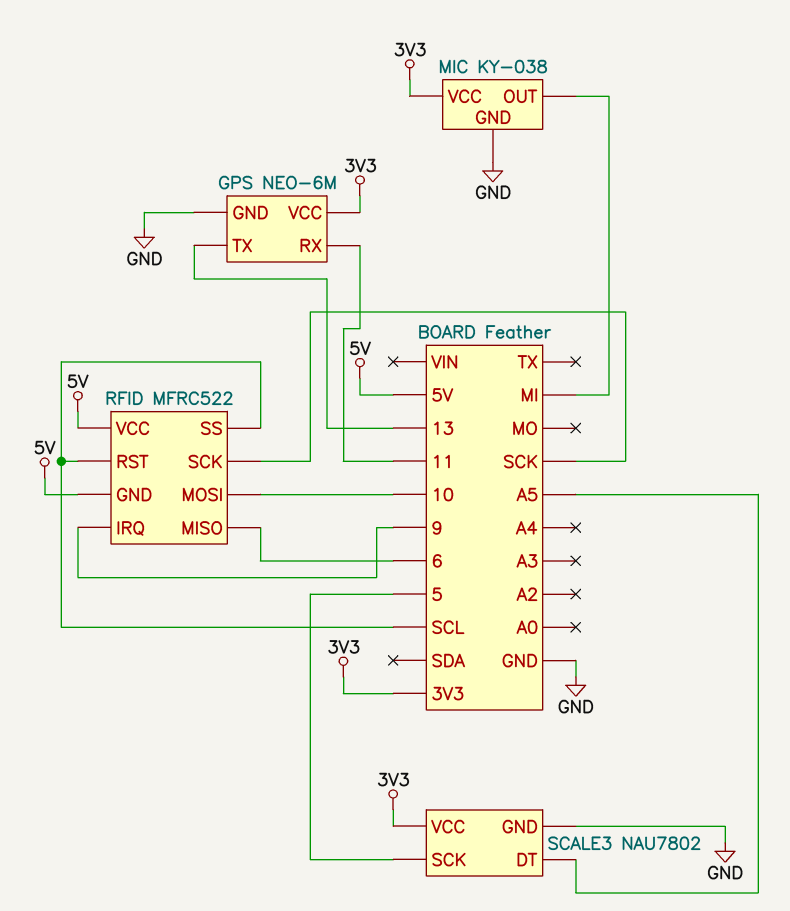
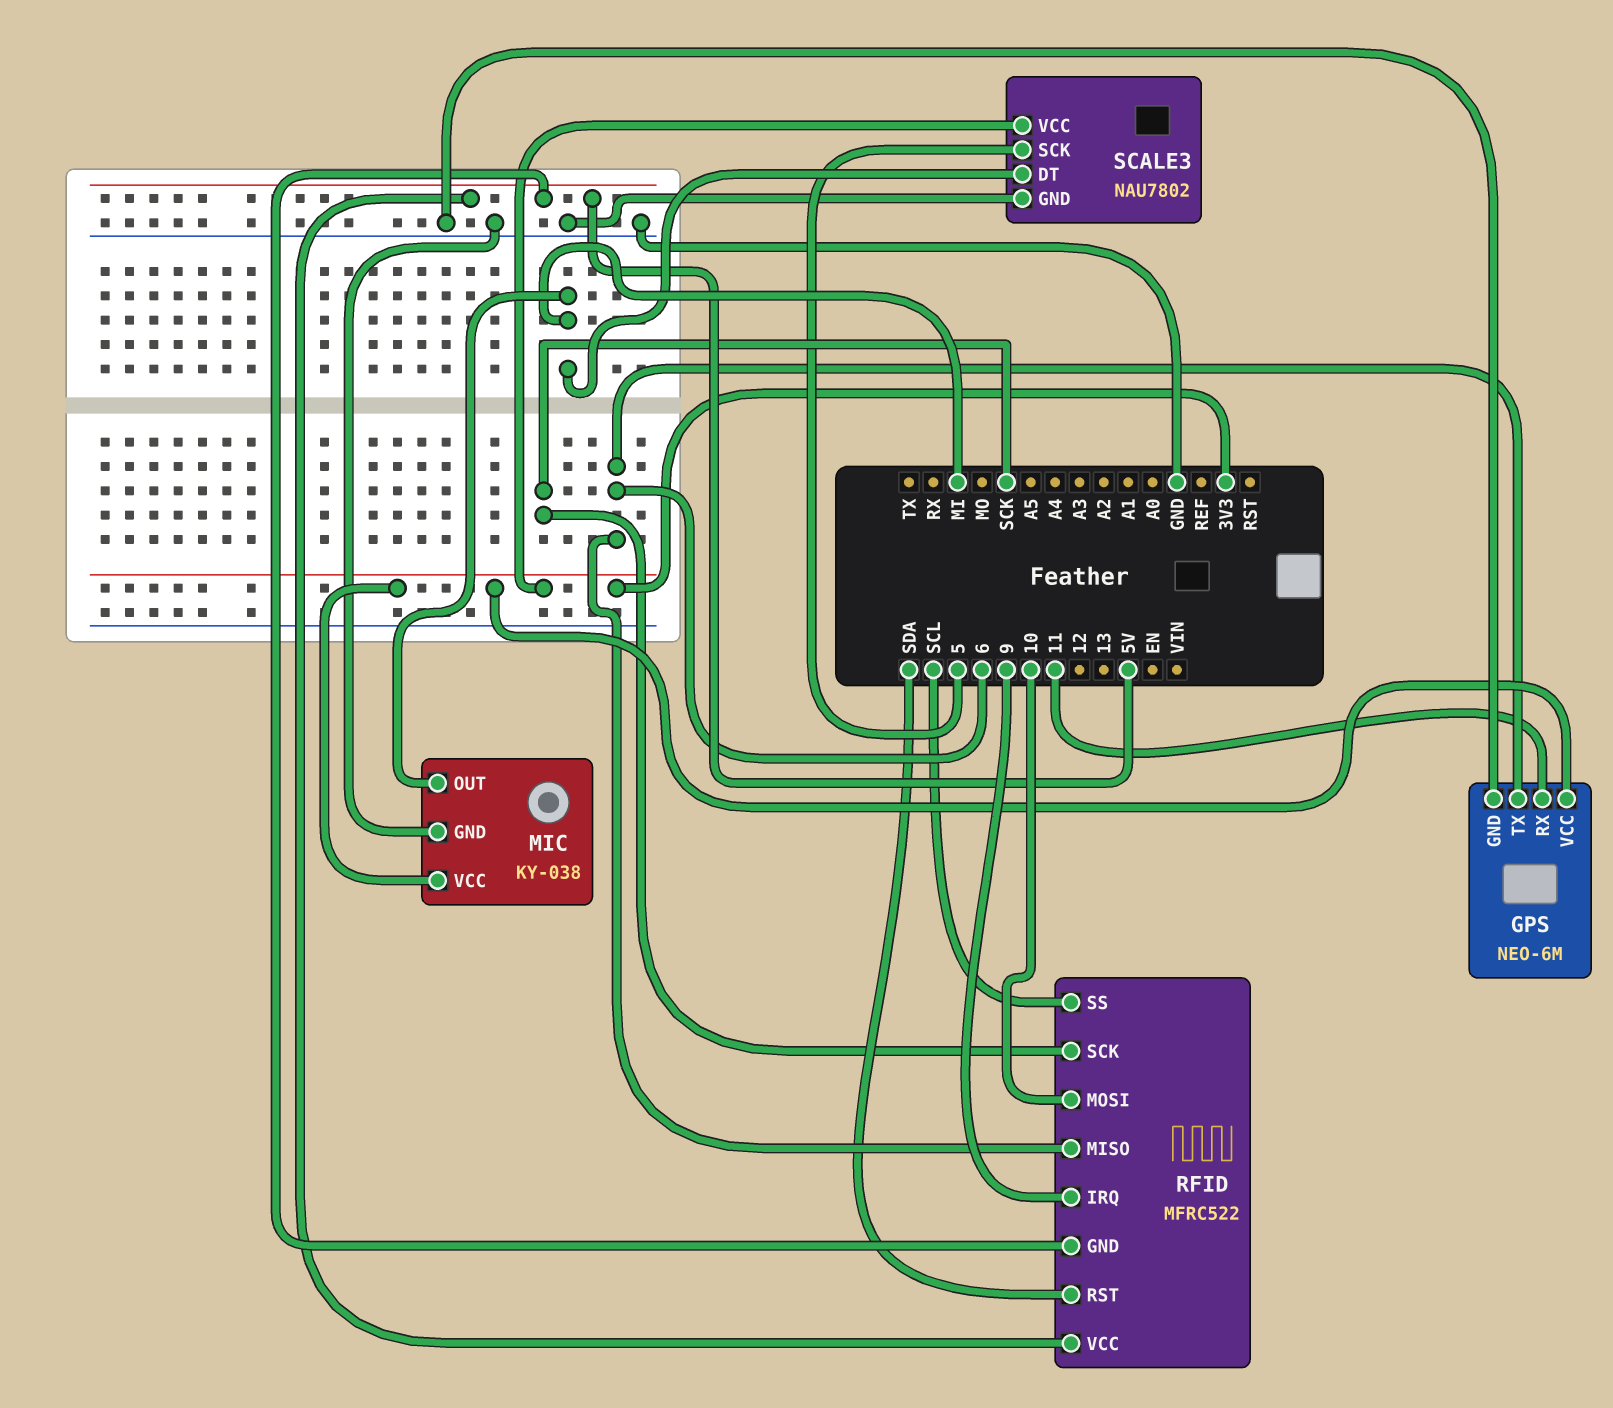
GPS pin TX: 13 -> 6
RFID pin RST: SCL -> SDA
SCALE3 pin DT: A5 -> MI

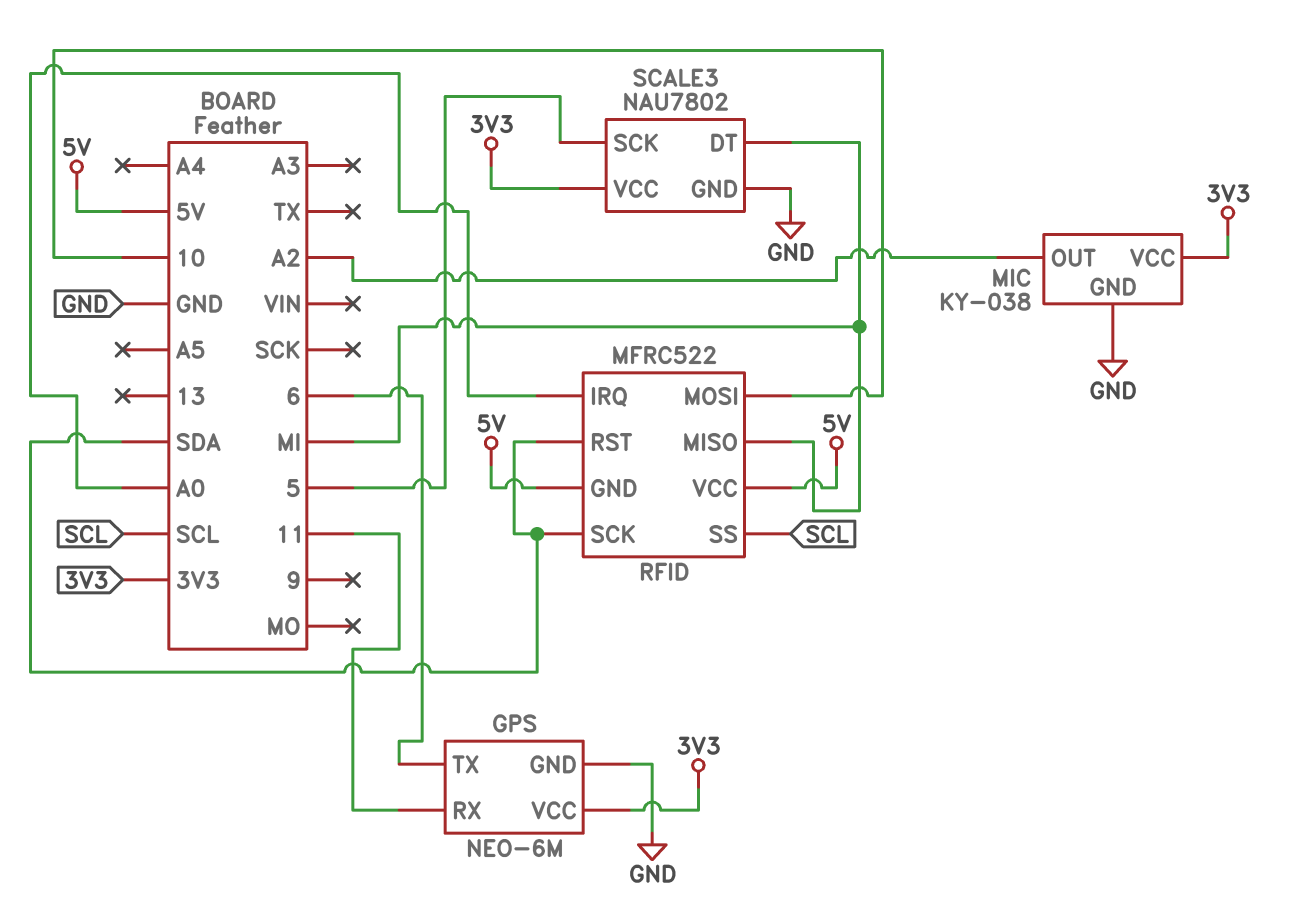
MIC pin OUT: MI -> A2
RFID pin IRQ: 9 -> A0
RFID pin MISO: 6 -> MI
RFID pin SCK: SCK -> SDA

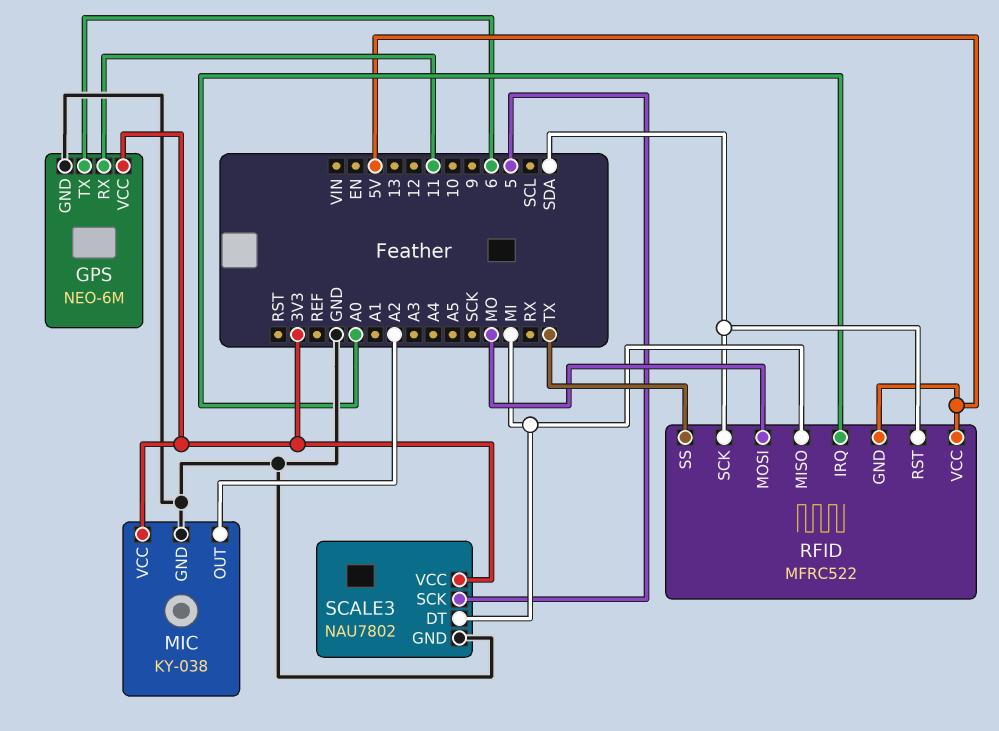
RFID pin MOSI: 10 -> MO
RFID pin SS: SCL -> TX

